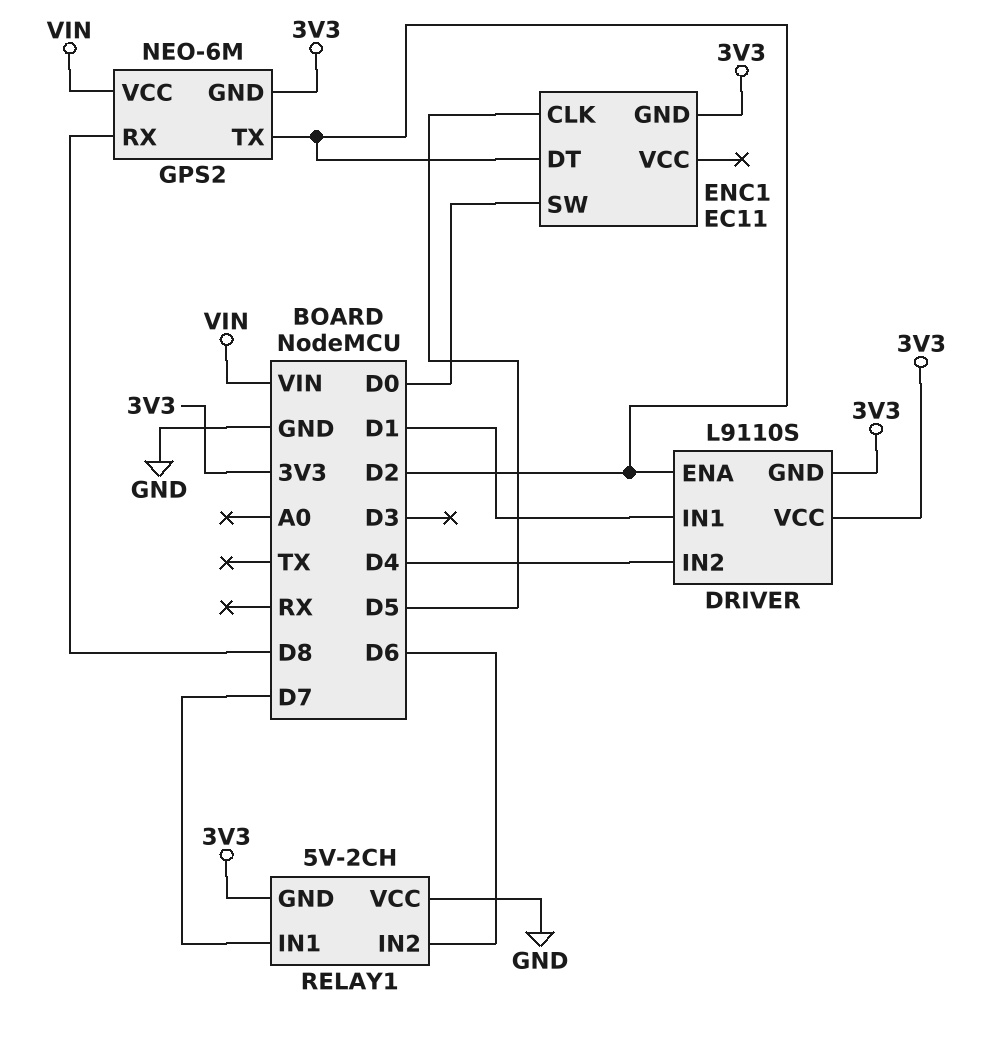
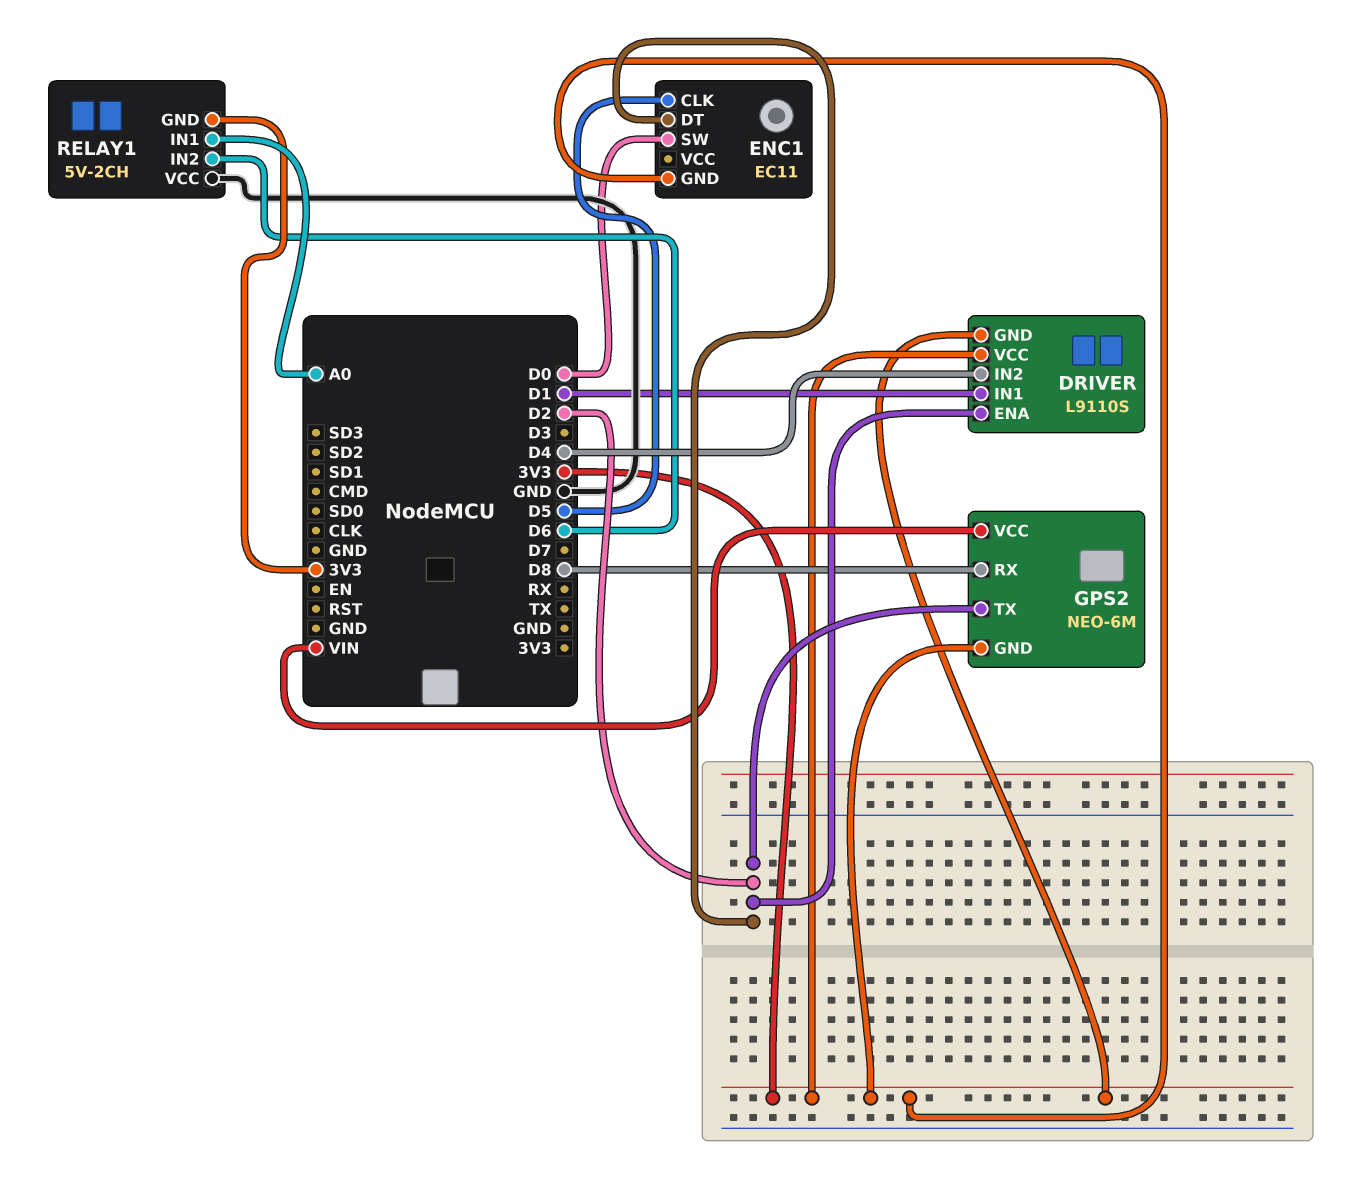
RELAY1 pin IN1: D7 -> A0

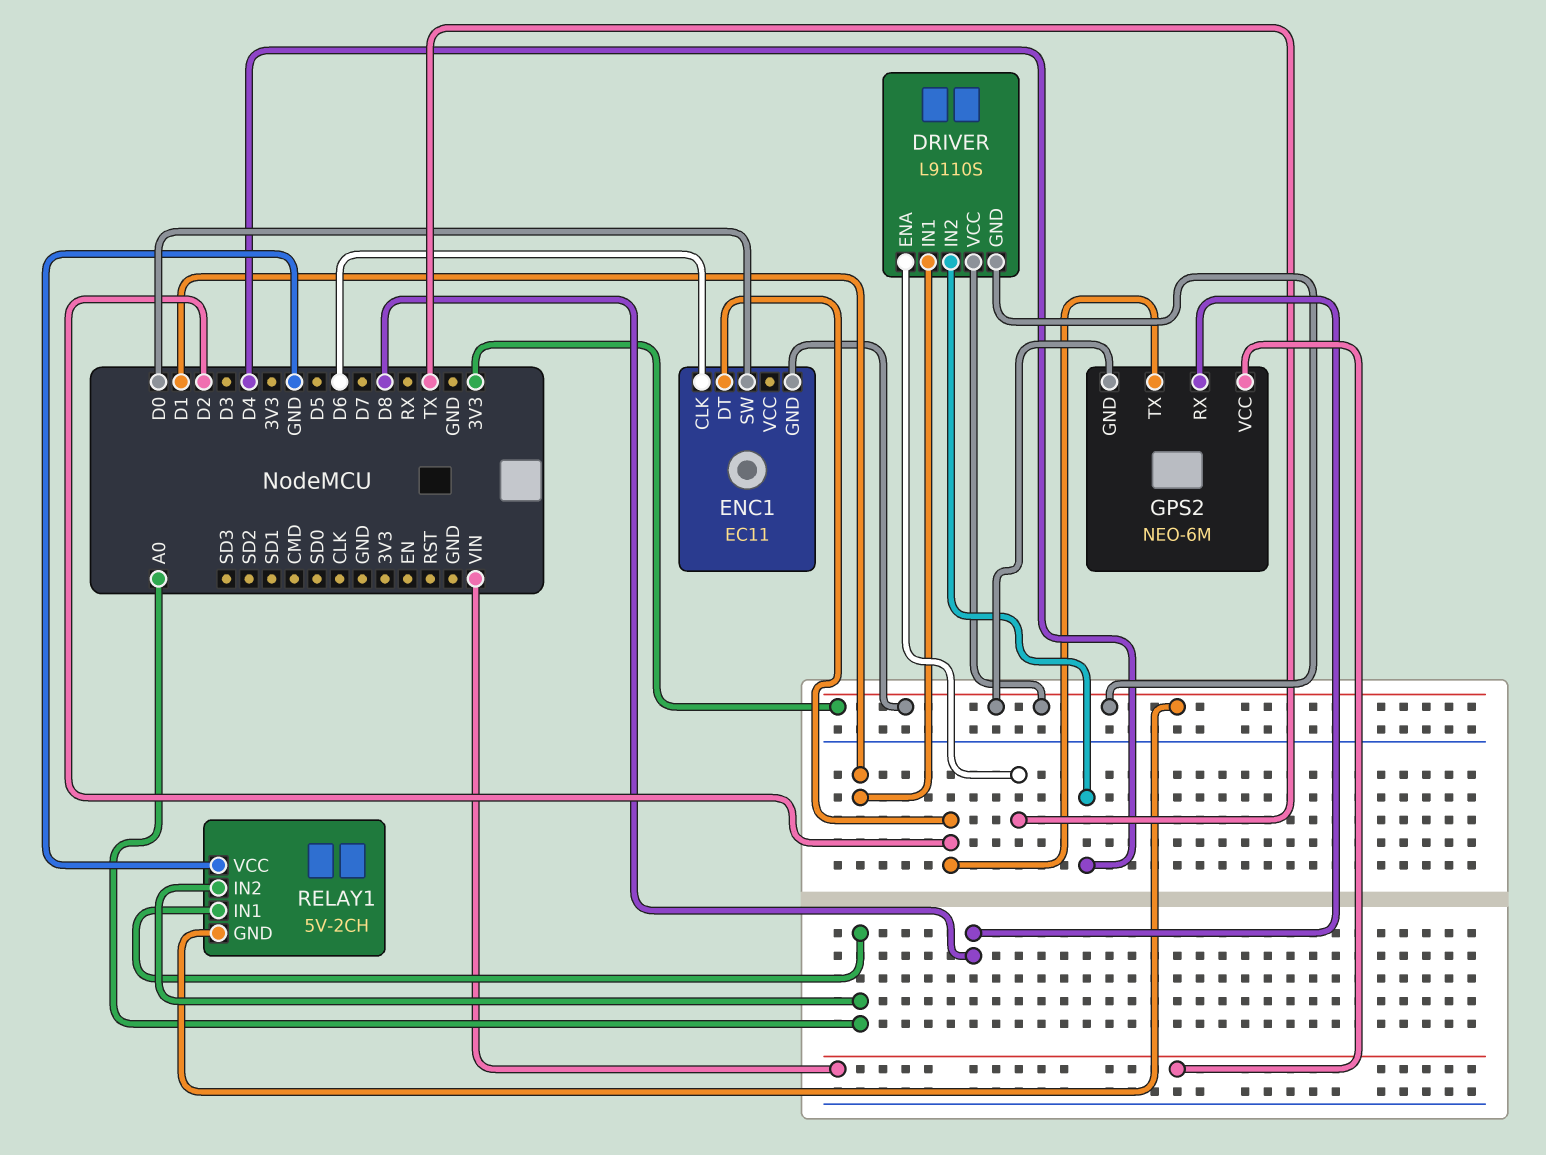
DRIVER pin ENA: D2 -> TX
ENC1 pin CLK: D5 -> D6
RELAY1 pin IN2: D6 -> A0

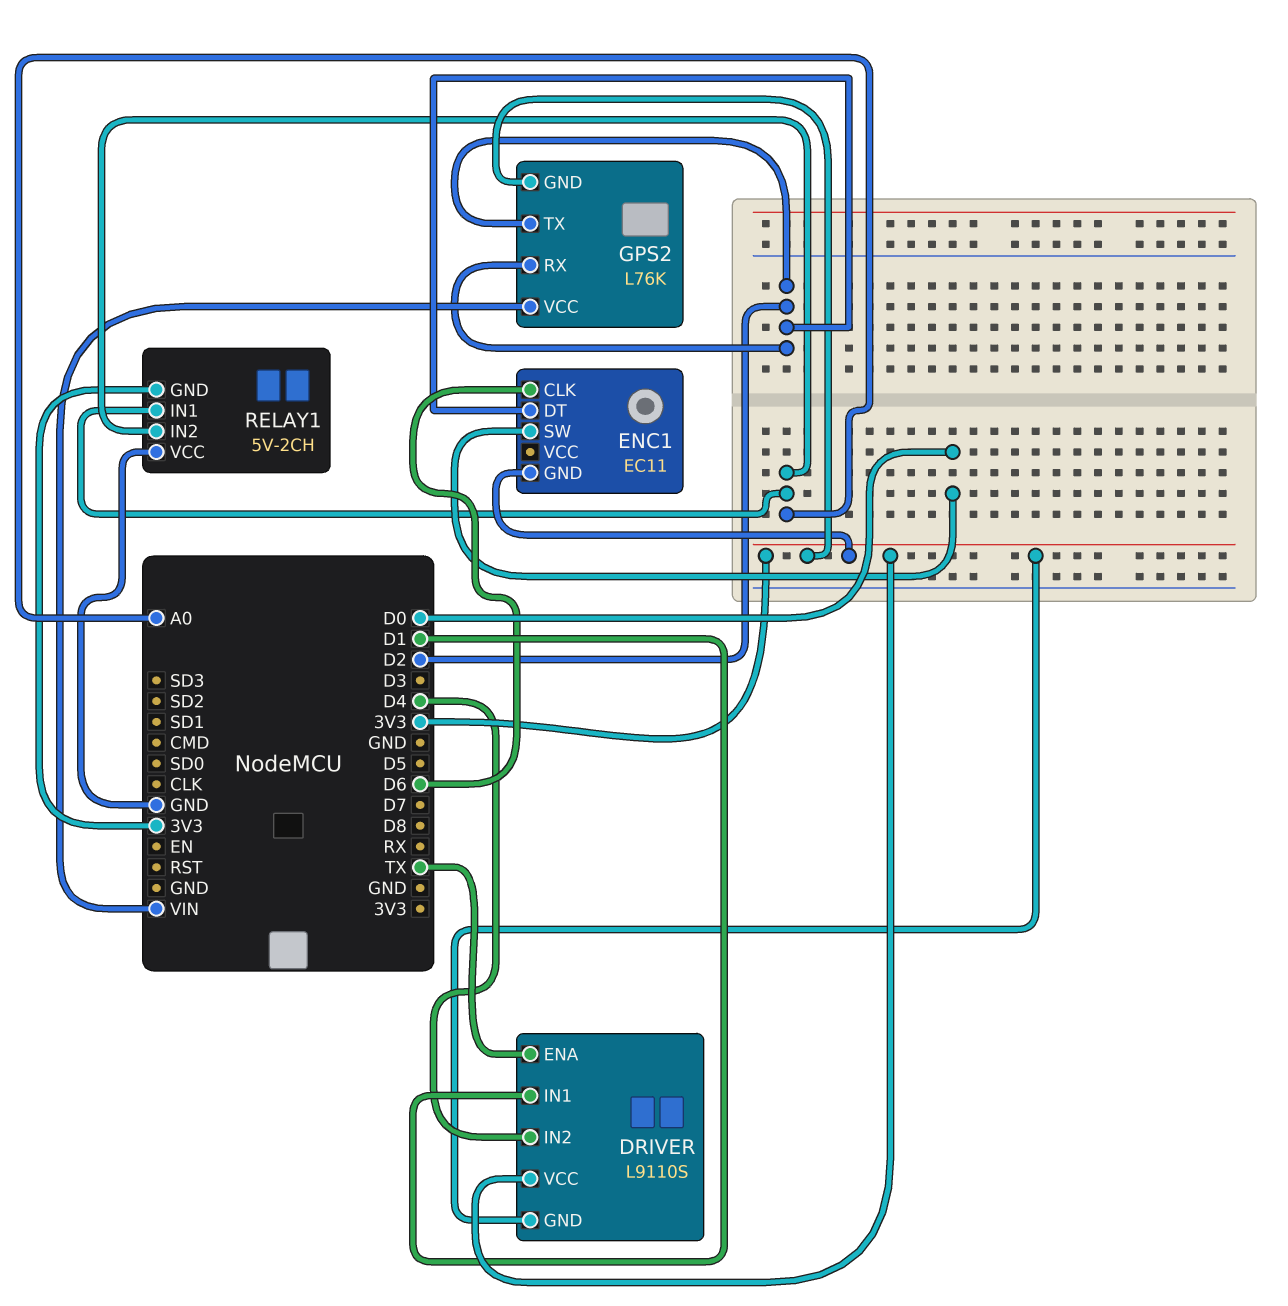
GPS2: NEO-6M -> L76K
GPS2 pin RX: D8 -> D2

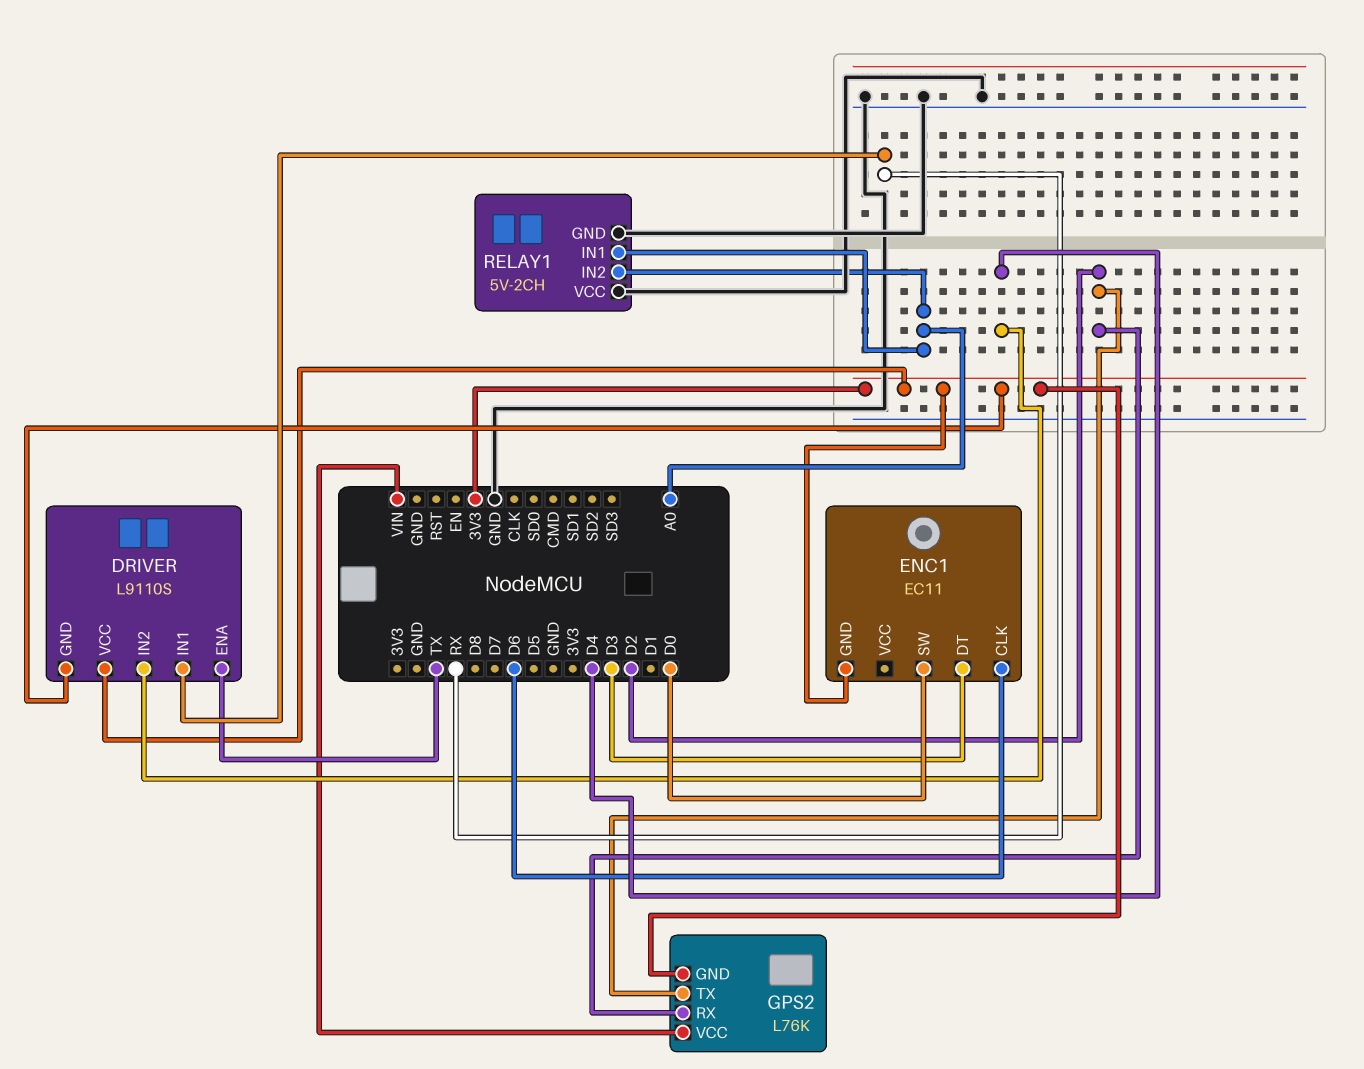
DRIVER pin IN1: D1 -> RX
ENC1 pin DT: D2 -> D3
RELAY1 pin GND: 3V3 -> GND

